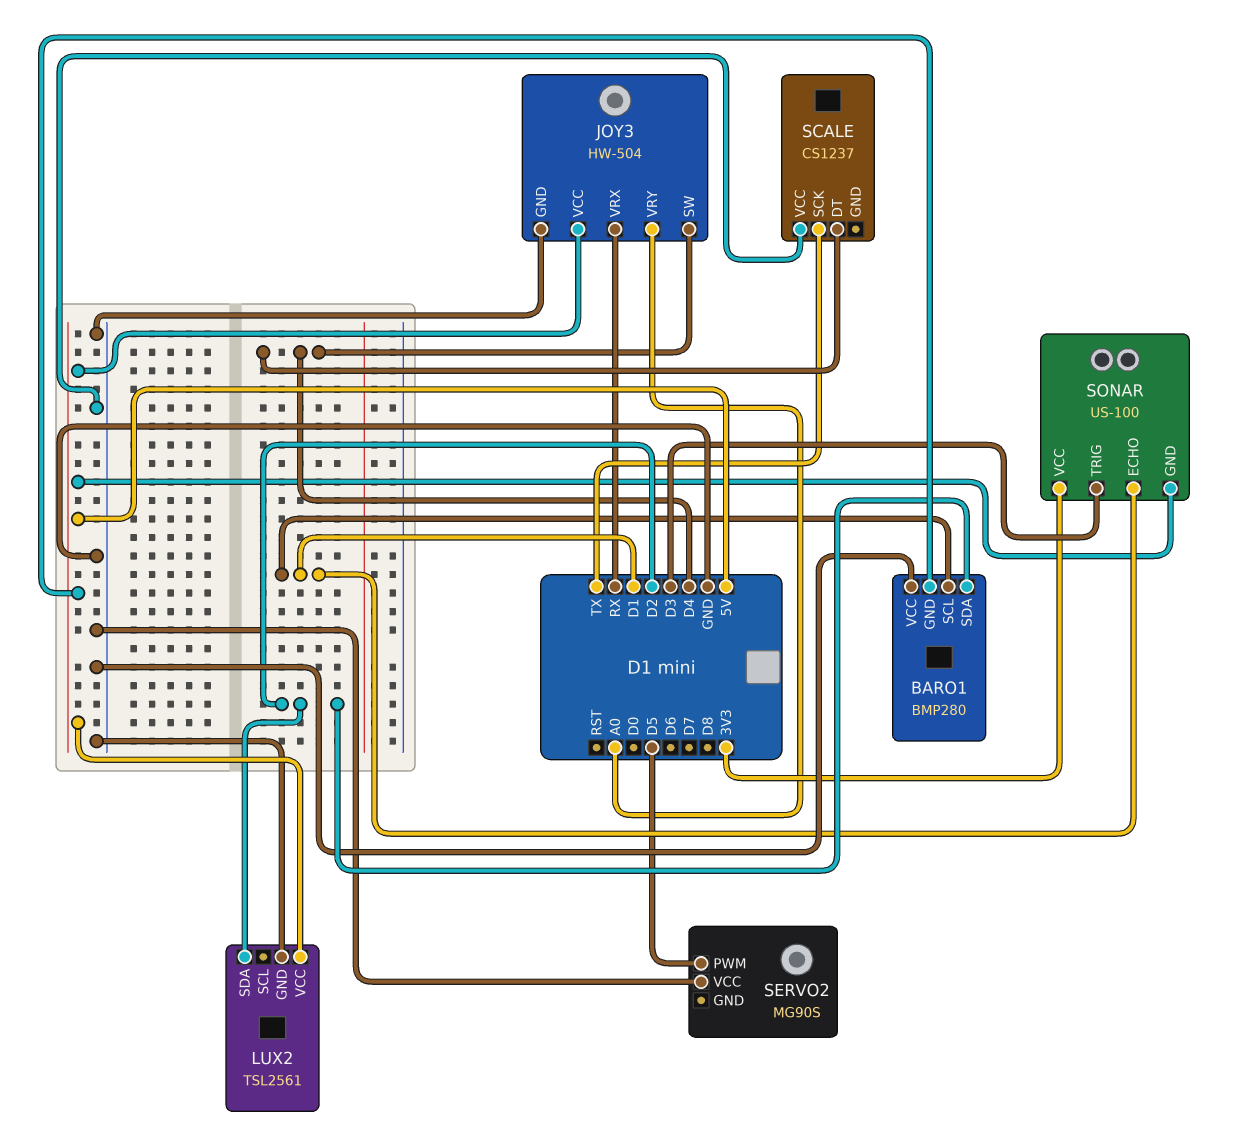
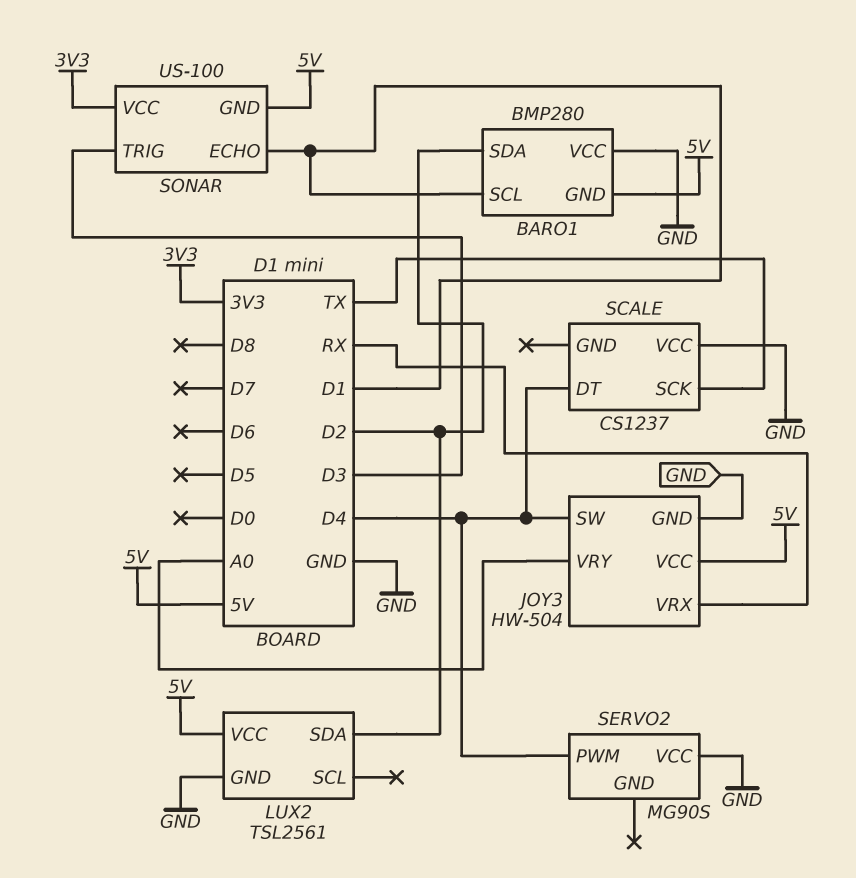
SERVO2 pin PWM: D5 -> D4

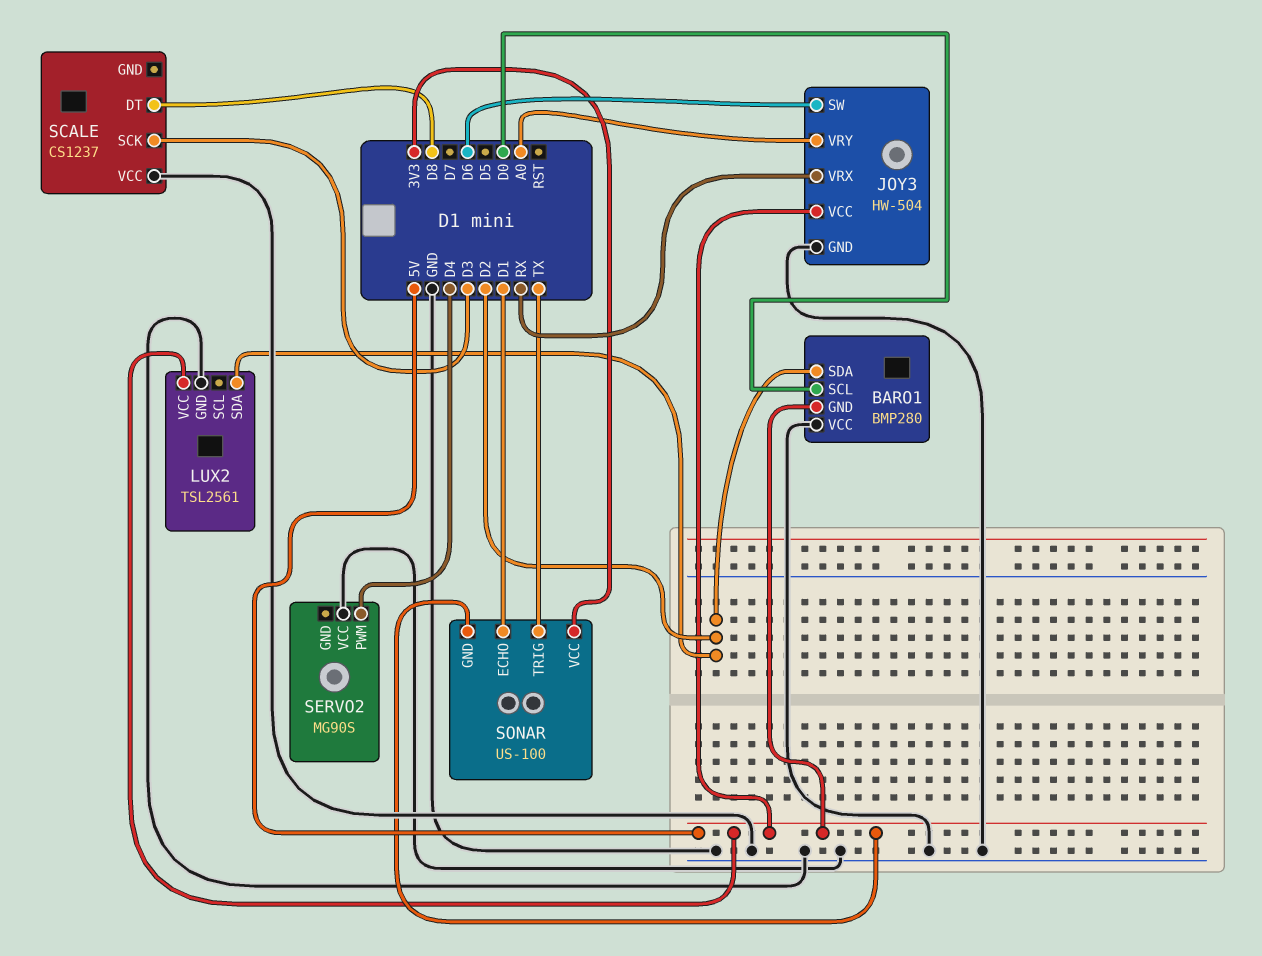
BARO1 pin SCL: D1 -> D0
JOY3 pin SW: D4 -> D6
SCALE pin DT: D4 -> D8
SCALE pin SCK: TX -> D3
SONAR pin TRIG: D3 -> TX

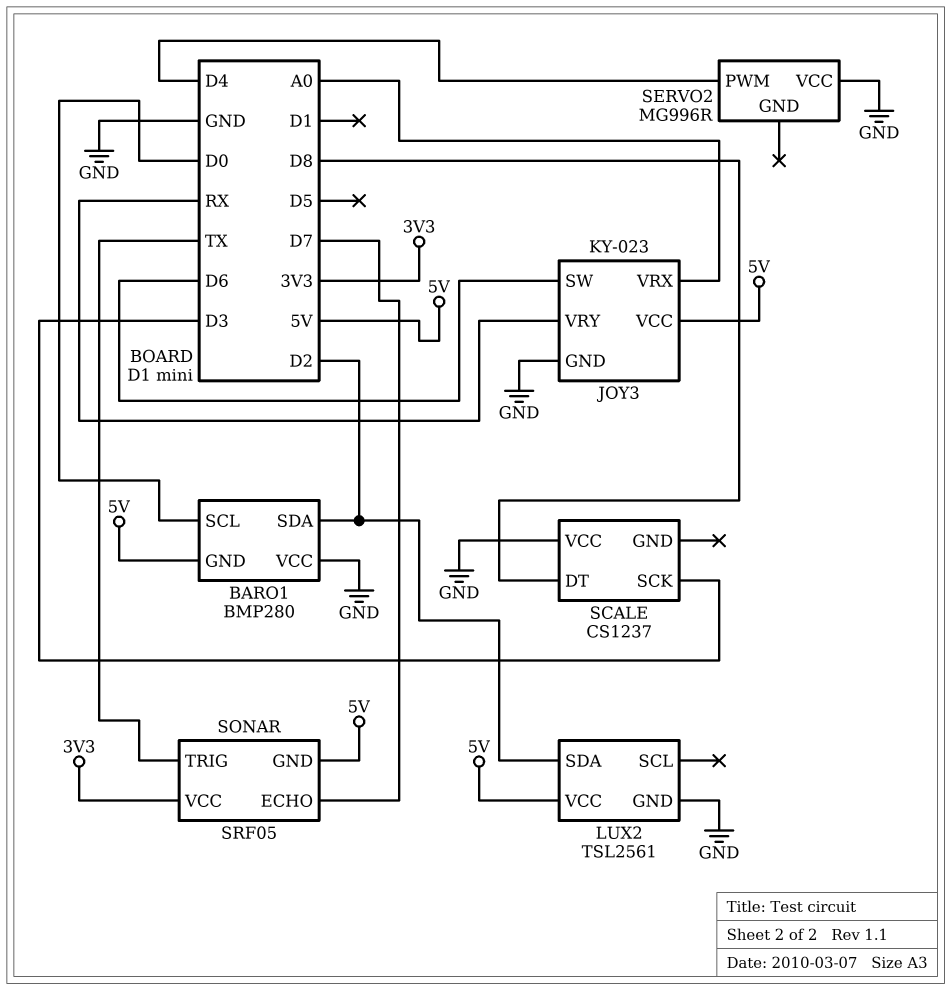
JOY3: HW-504 -> KY-023
JOY3 pin VRX: RX -> A0
JOY3 pin VRY: A0 -> RX
SERVO2: MG90S -> MG996R
SONAR: US-100 -> SRF05
SONAR pin ECHO: D1 -> D7

